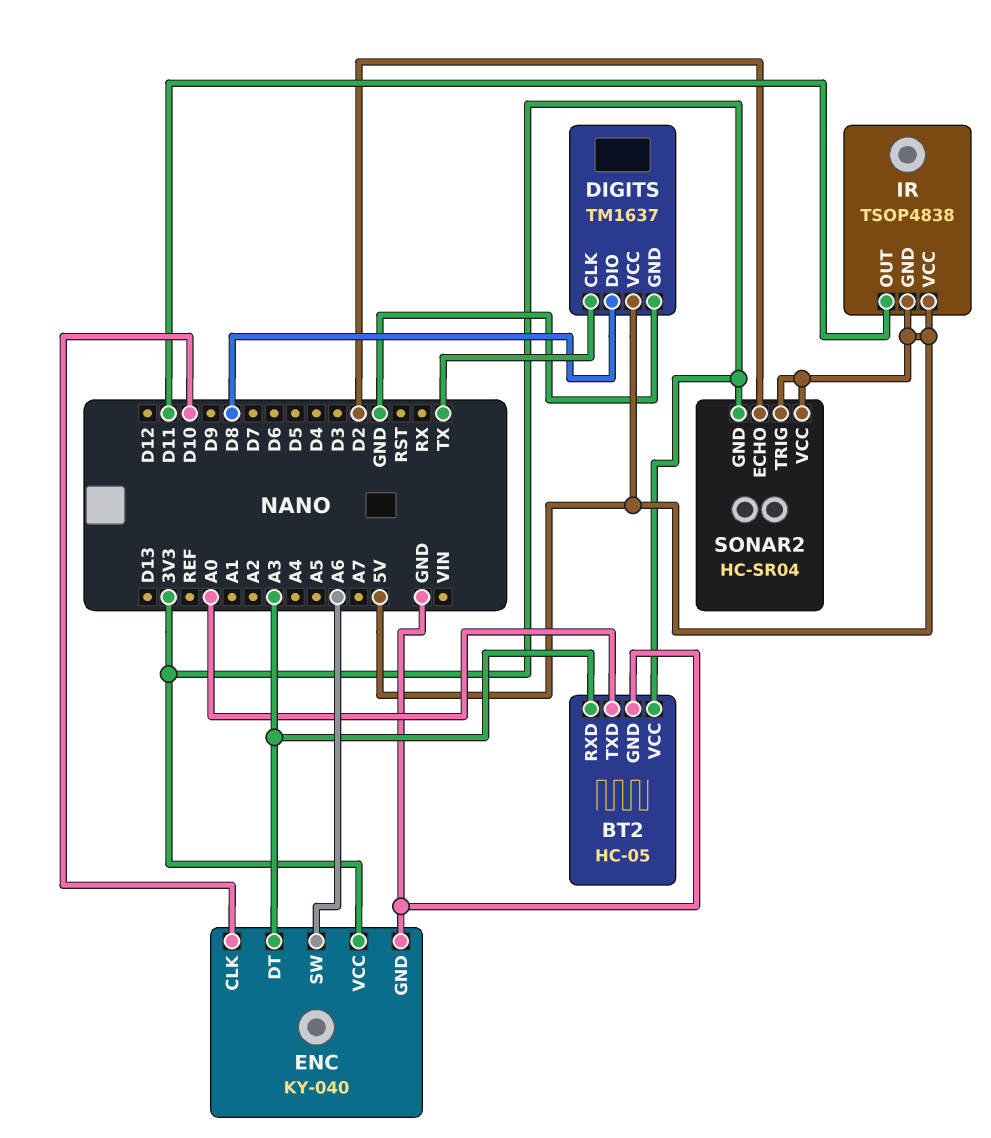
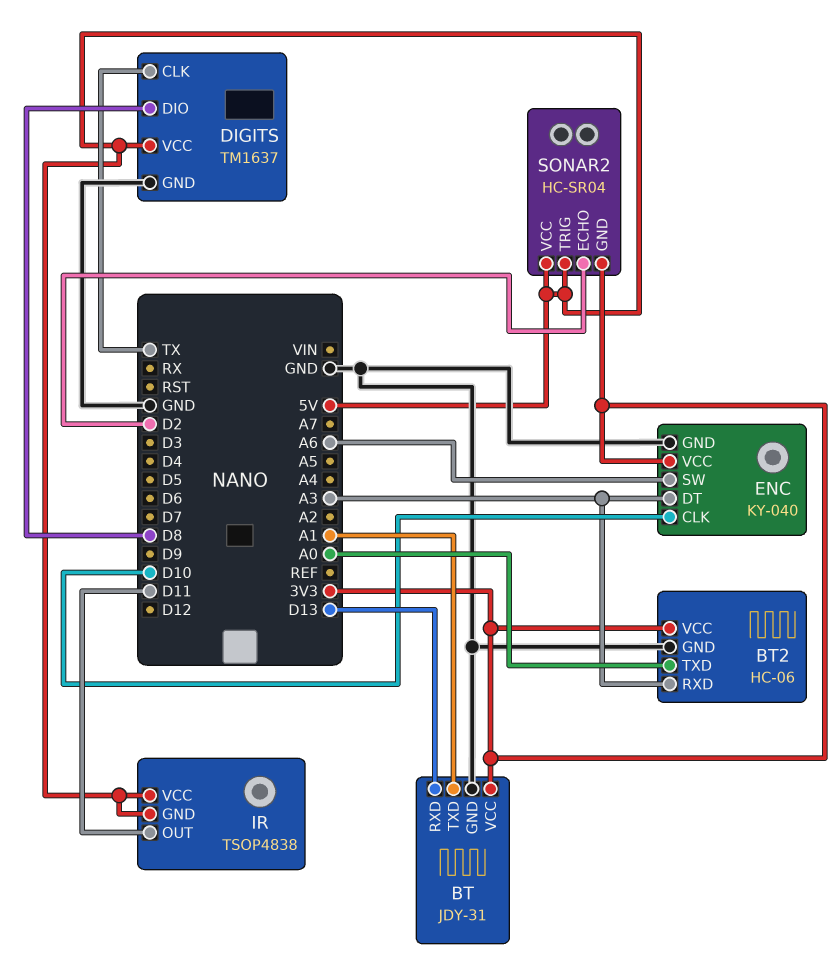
BT: none -> JDY-31
BT pin GND: none -> GND
BT pin RXD: none -> D13
BT pin TXD: none -> A1
BT pin VCC: none -> 3V3
BT2: HC-05 -> HC-06

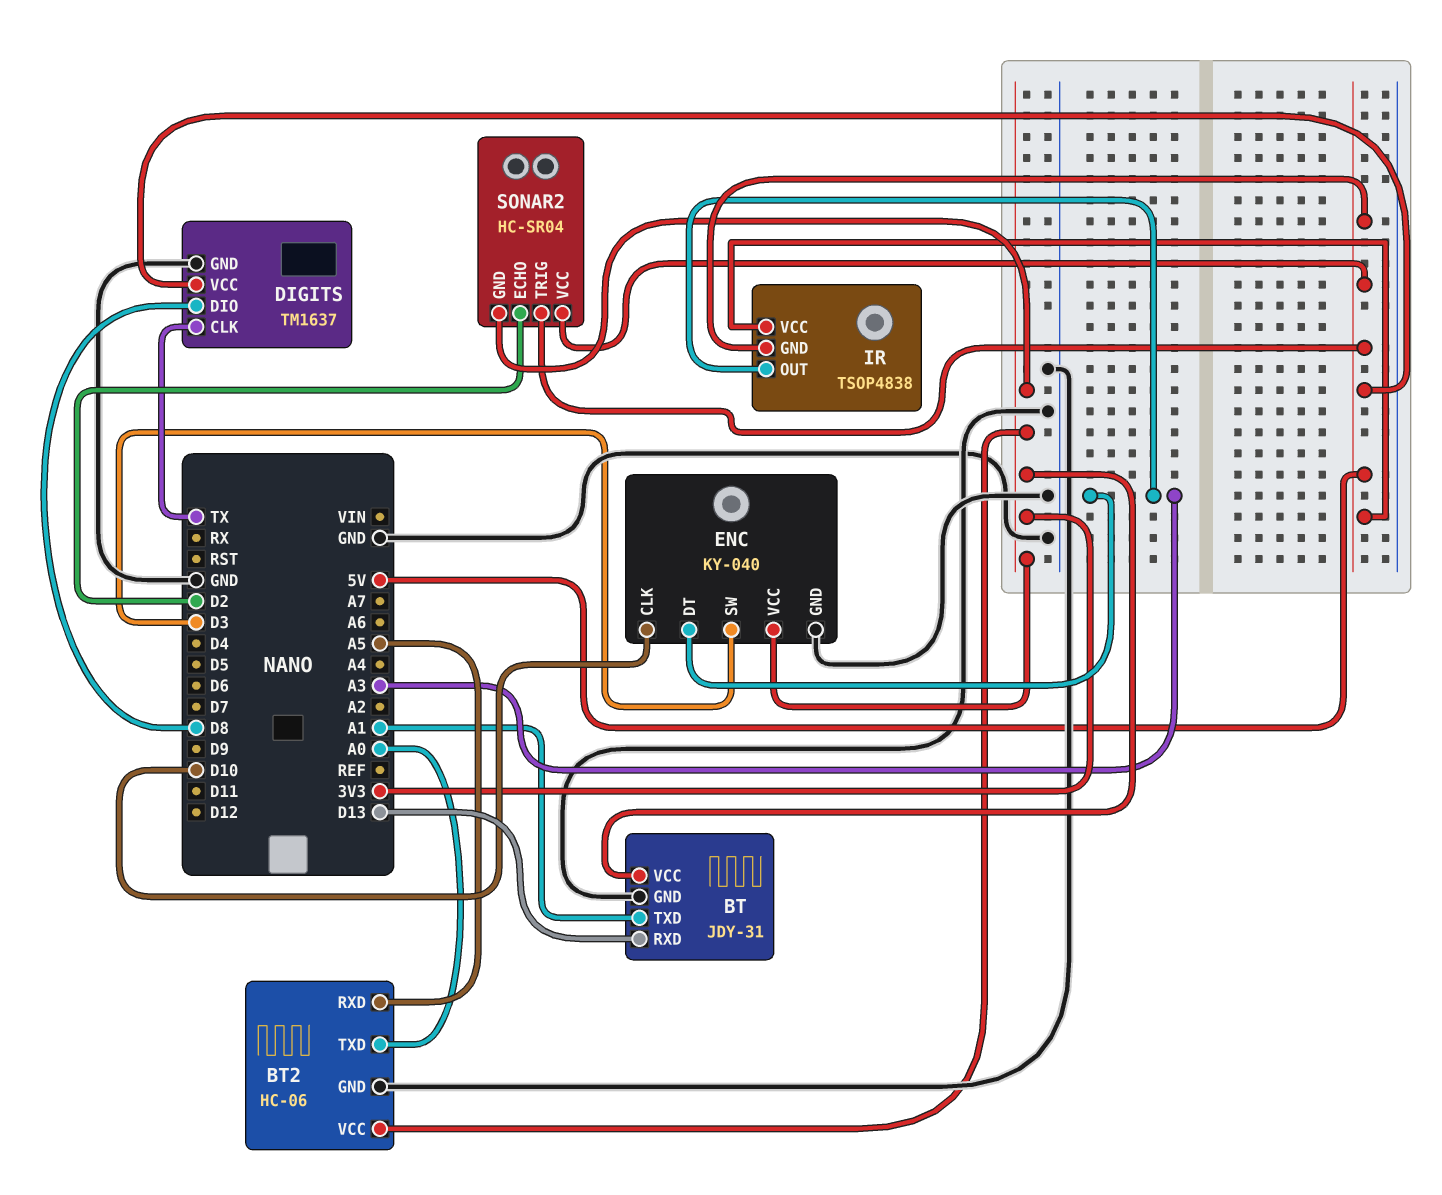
BT2 pin RXD: A3 -> A5
ENC pin SW: A6 -> D3
IR pin OUT: D11 -> A3

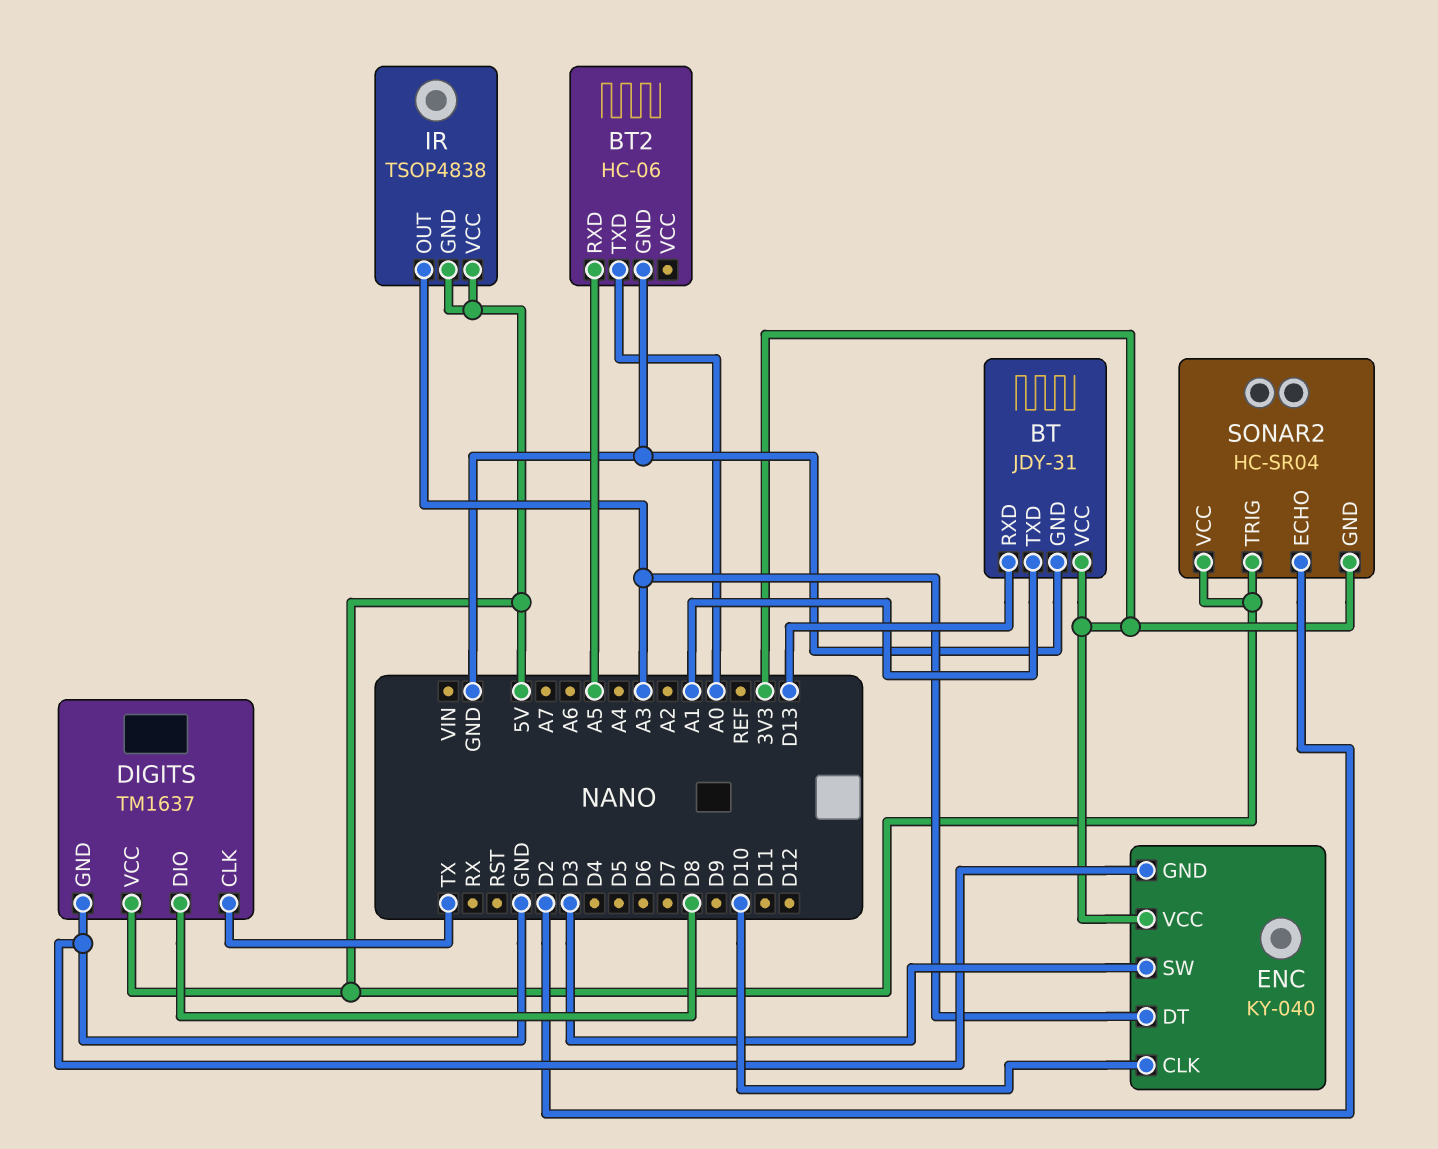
BT2 pin VCC: 3V3 -> none

